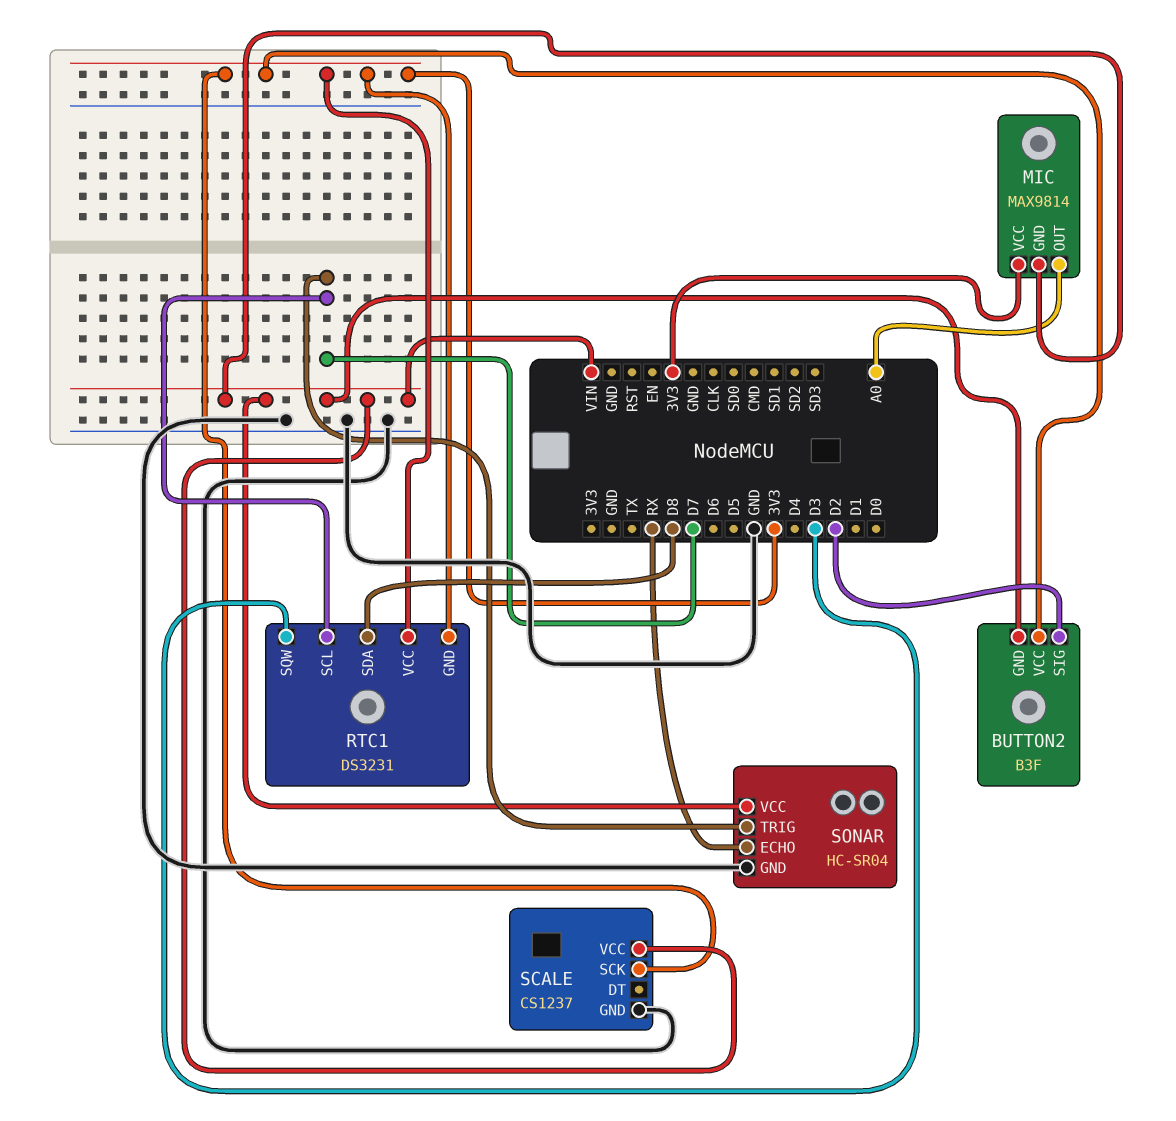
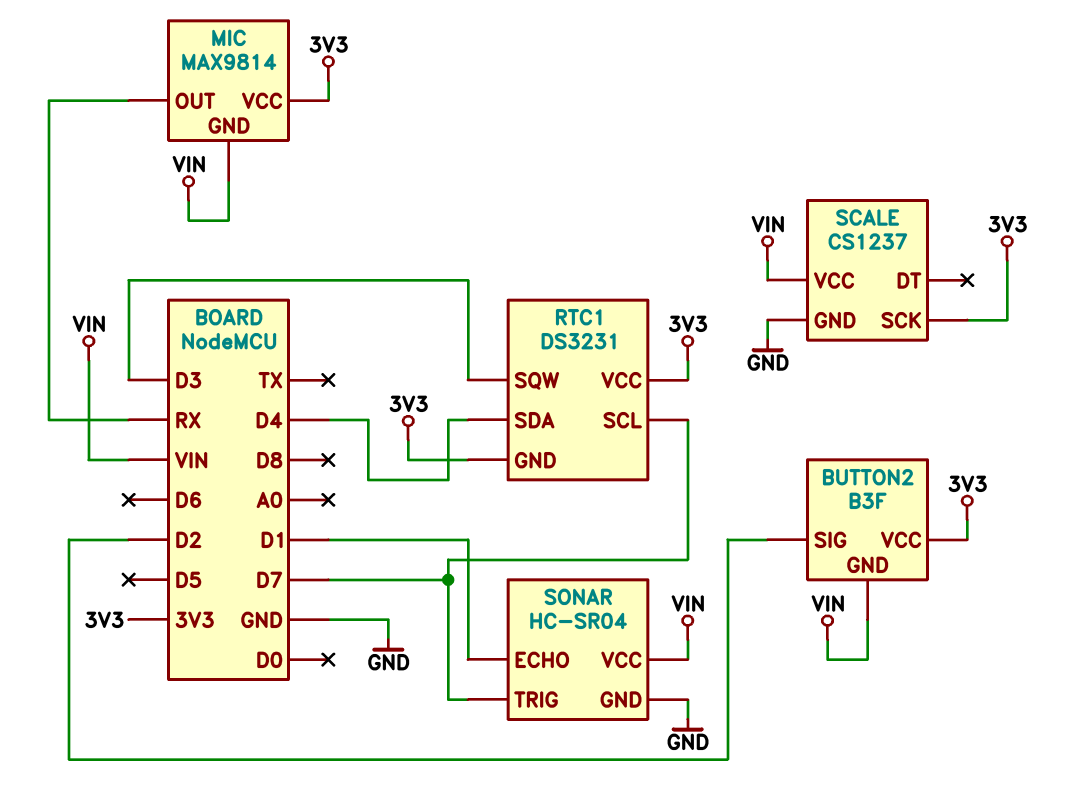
MIC pin OUT: A0 -> RX
RTC1 pin SDA: D8 -> D4
SONAR pin ECHO: RX -> D1

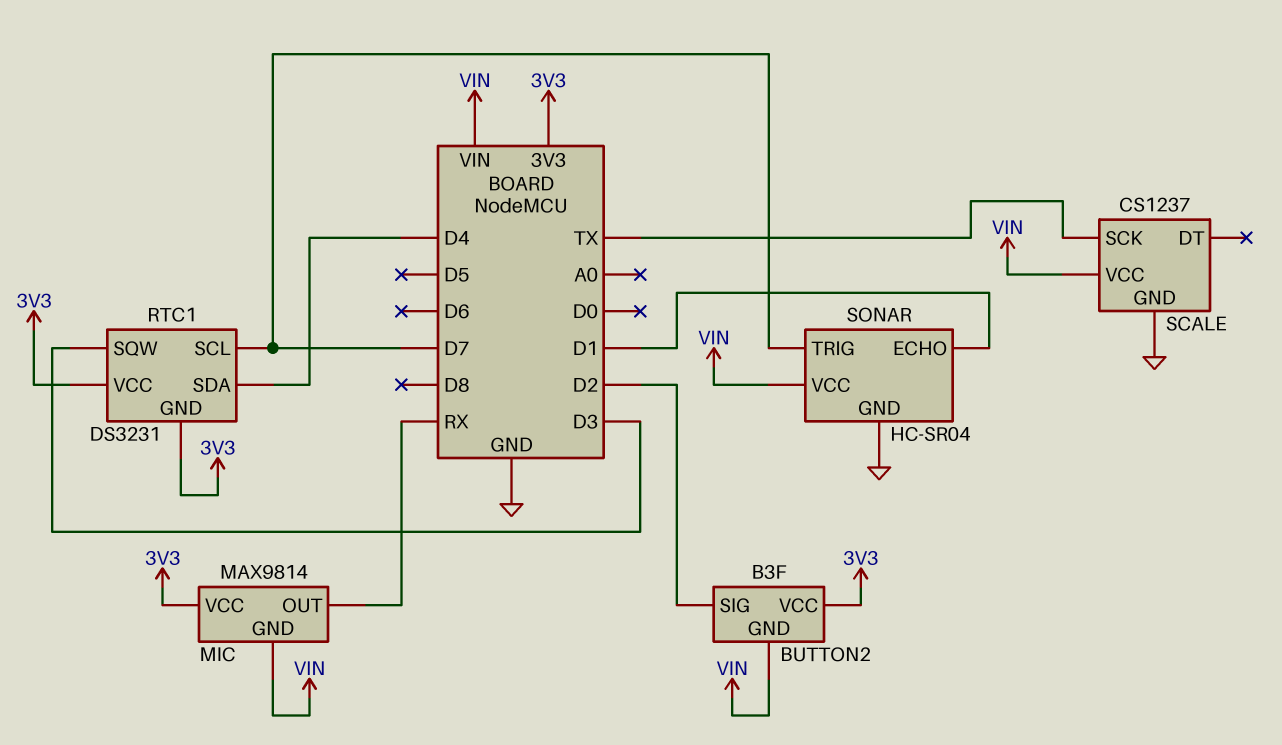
SCALE pin SCK: 3V3 -> TX

